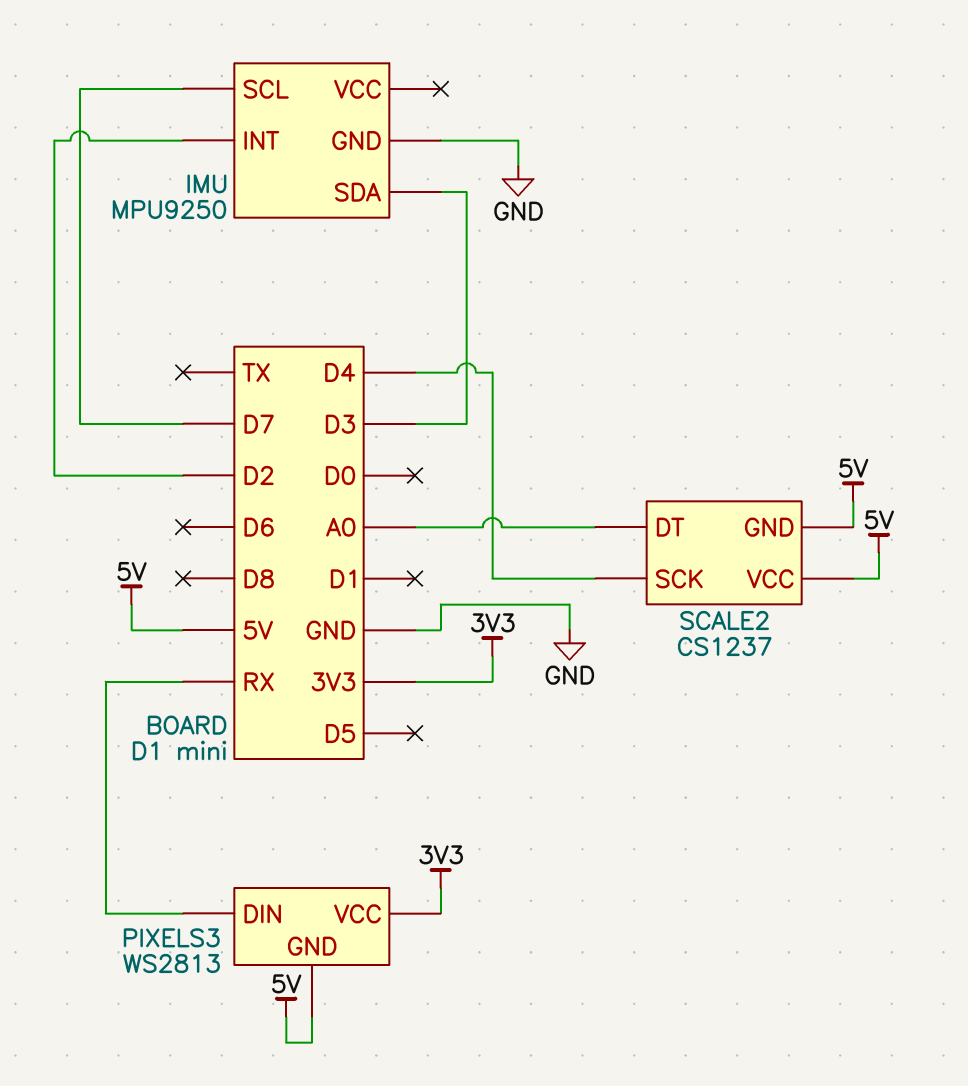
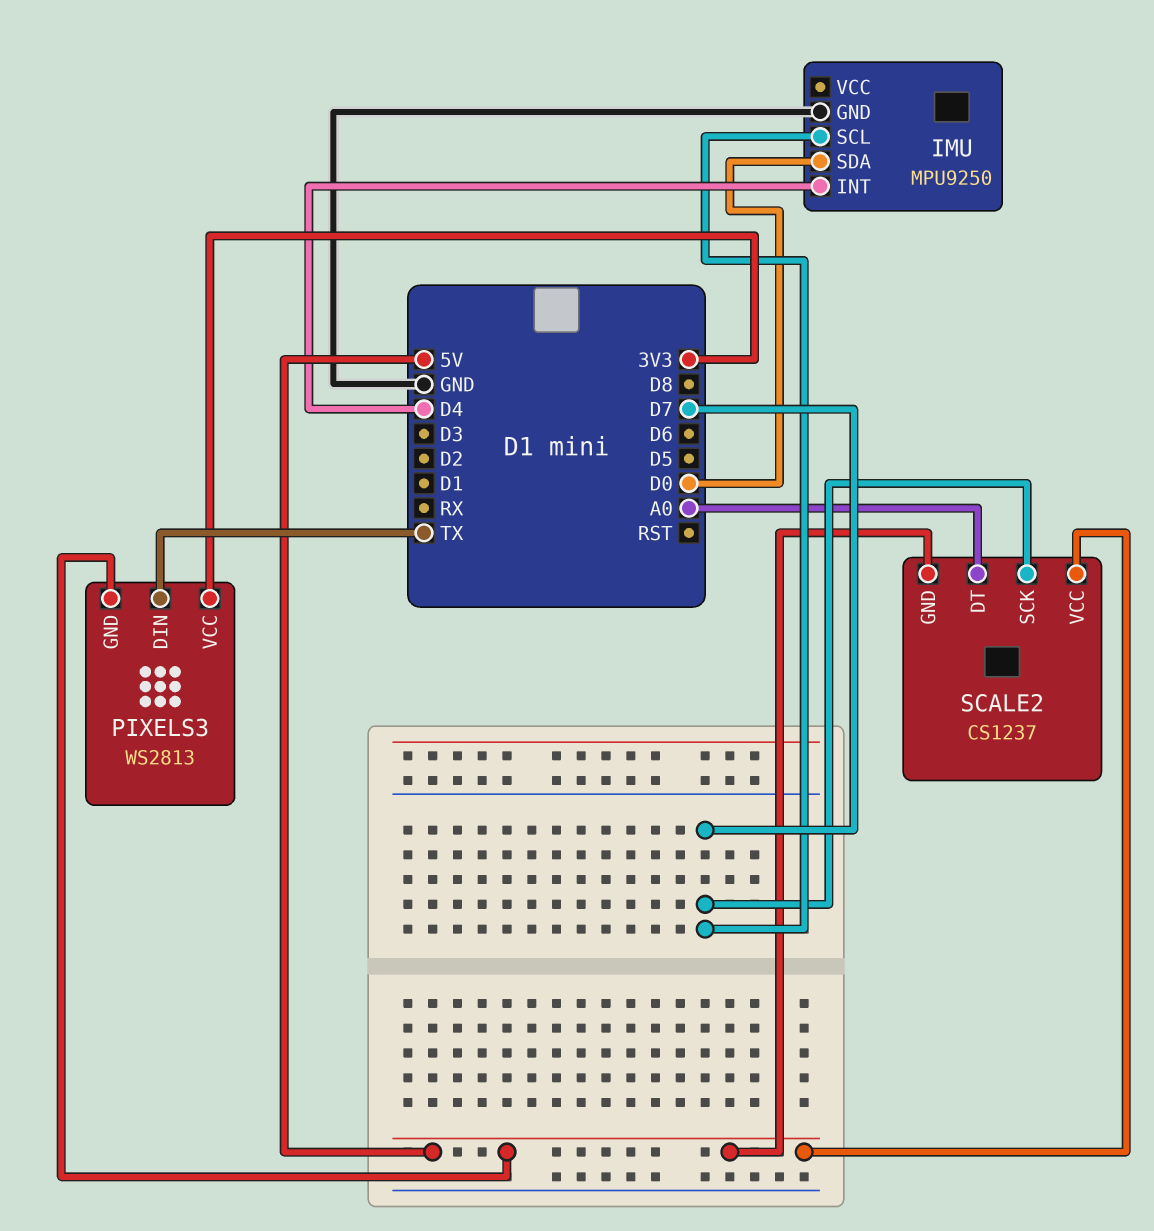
IMU pin INT: D2 -> D4
IMU pin SDA: D3 -> D0
PIXELS3 pin DIN: RX -> TX
SCALE2 pin SCK: D4 -> D7

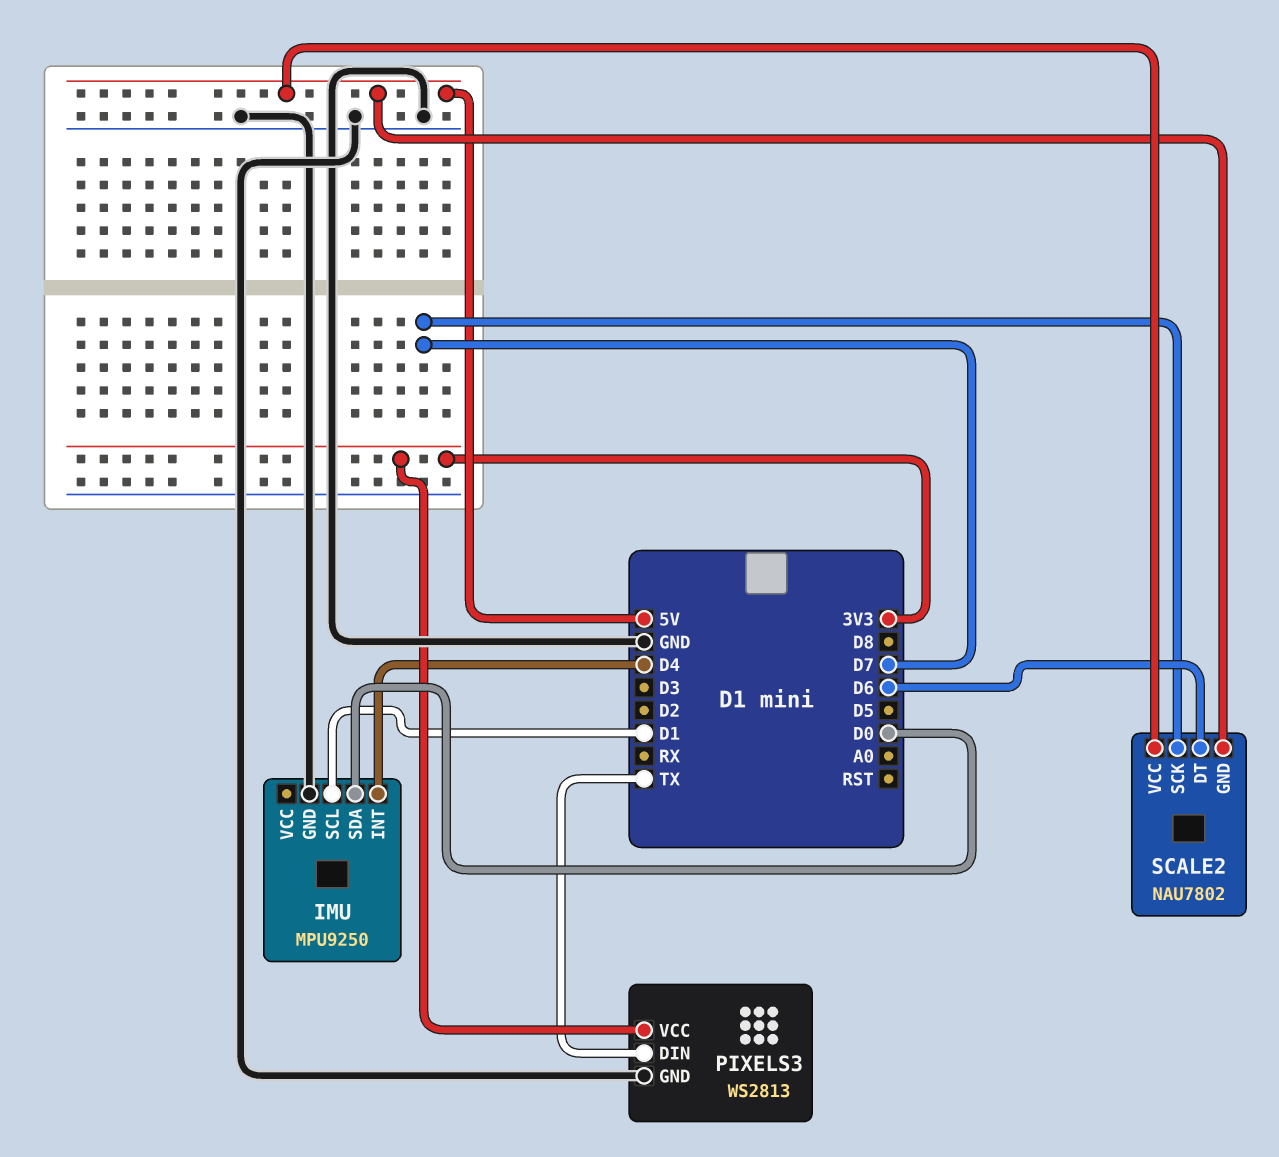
IMU pin SCL: D7 -> D1
PIXELS3 pin GND: 5V -> GND
SCALE2: CS1237 -> NAU7802
SCALE2 pin DT: A0 -> D6

